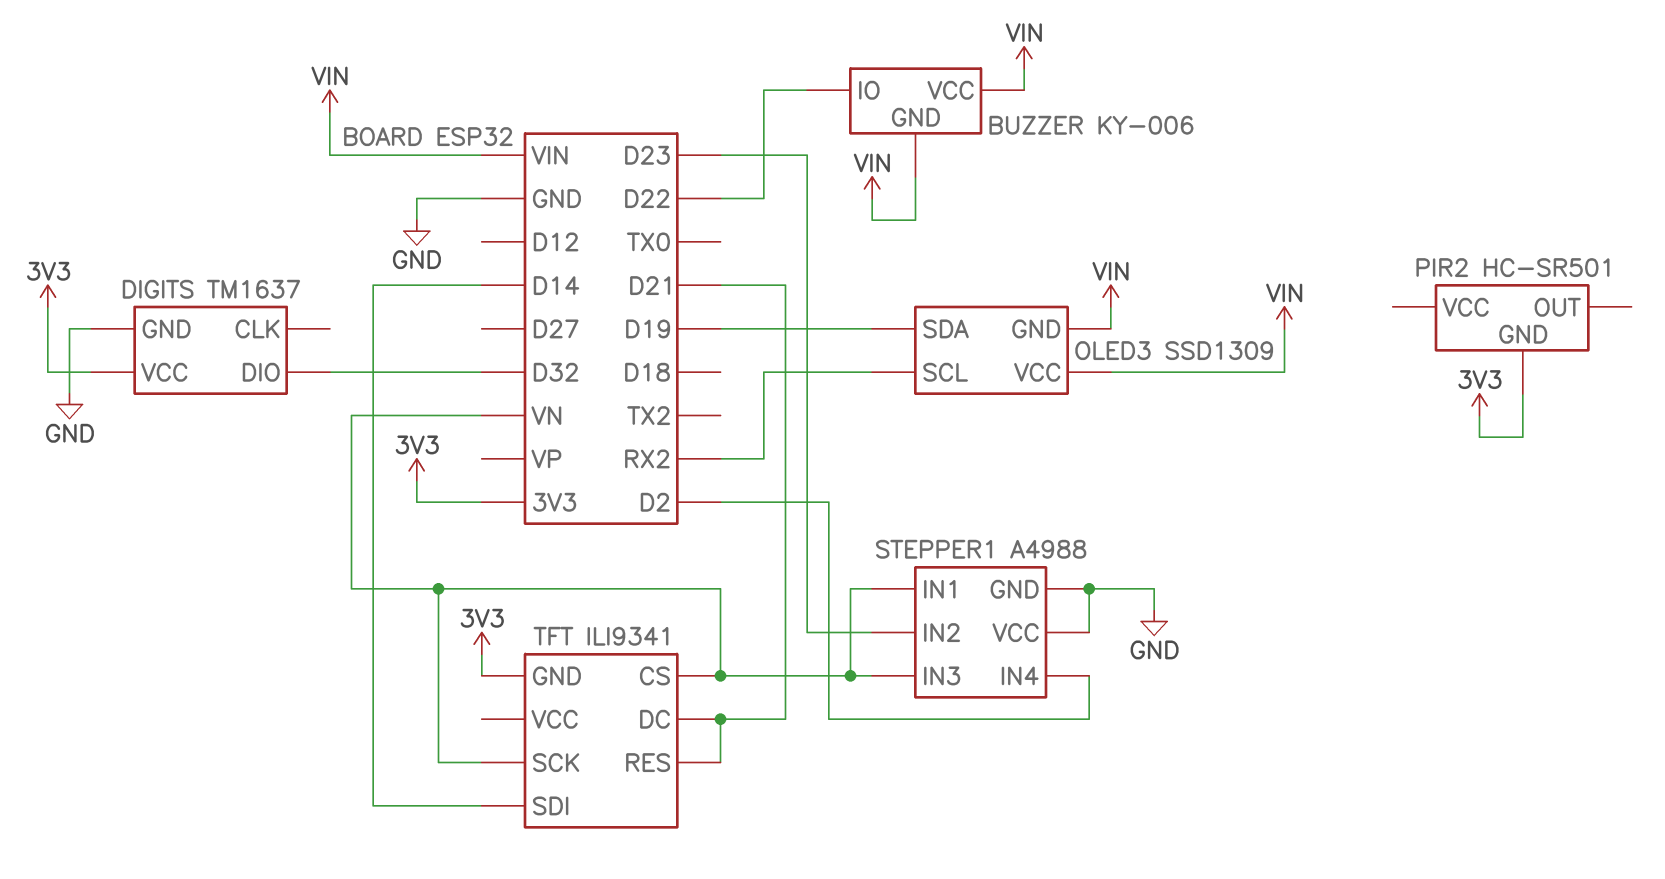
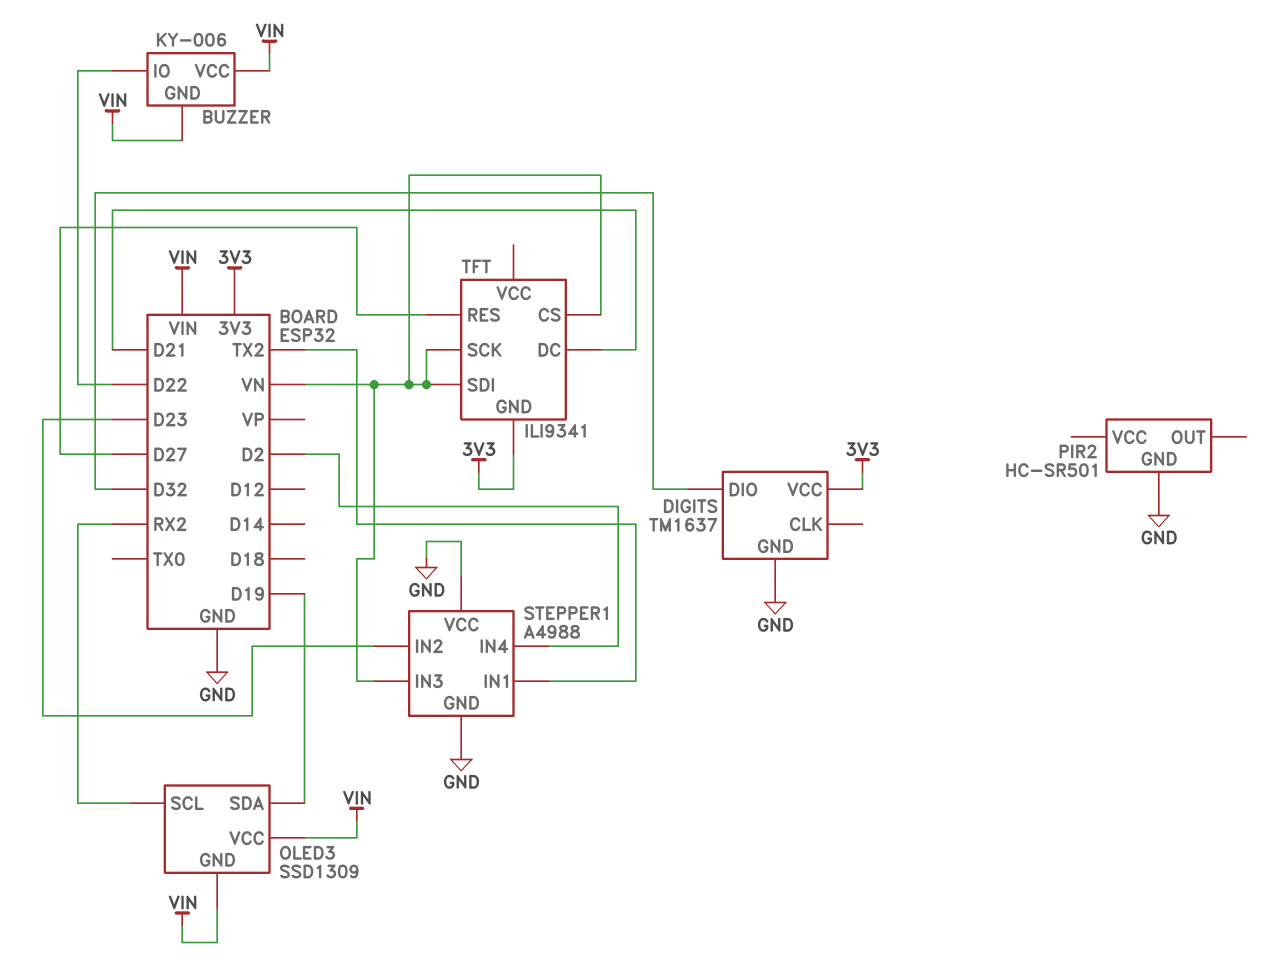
PIR2 pin GND: 3V3 -> GND
STEPPER1 pin IN1: VN -> TX2
TFT pin RES: D21 -> D27
TFT pin SDI: D14 -> VN

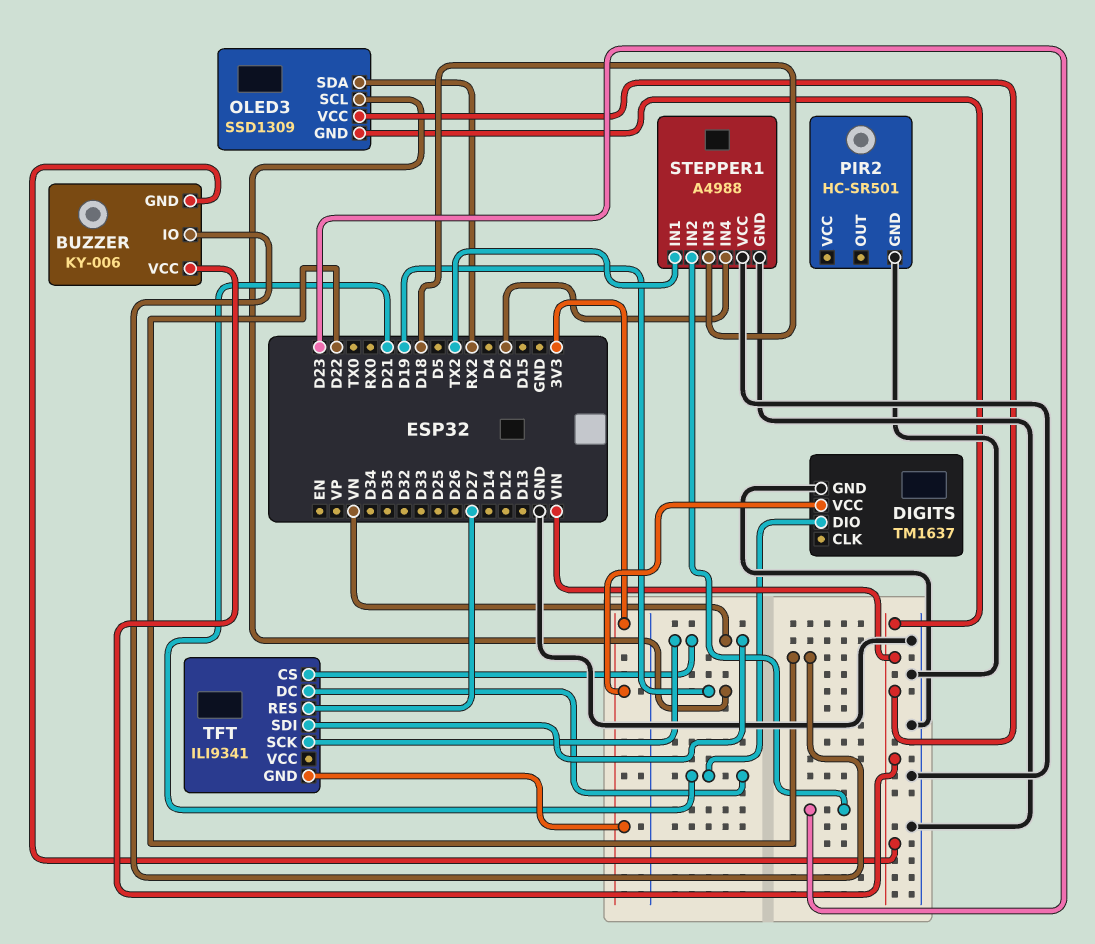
DIGITS pin DIO: D32 -> D21
OLED3 pin SCL: RX2 -> D19
OLED3 pin SDA: D19 -> RX2
STEPPER1 pin IN3: VN -> D18

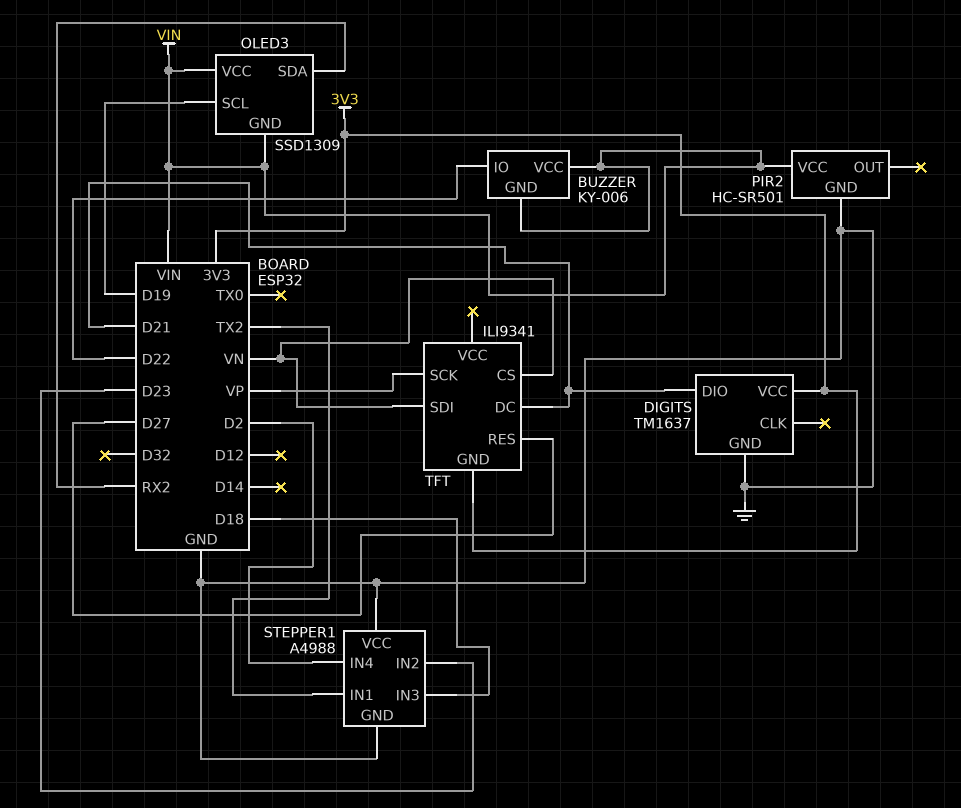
PIR2 pin VCC: none -> VIN
TFT pin SCK: VN -> VP

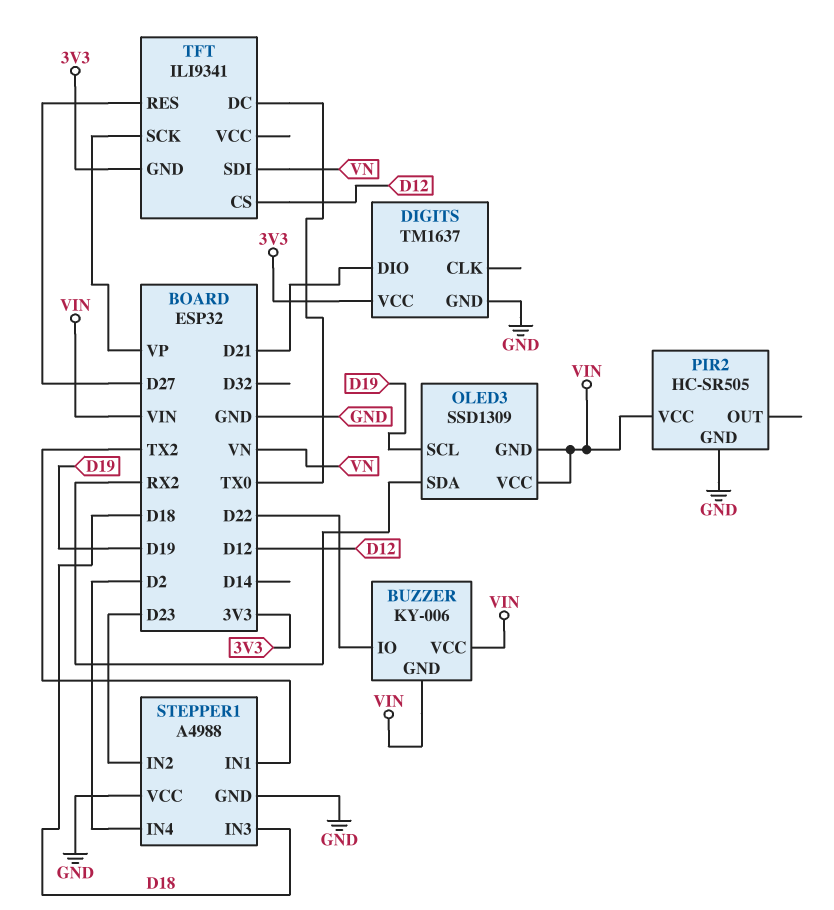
PIR2: HC-SR501 -> HC-SR505
TFT pin CS: VN -> D12
TFT pin DC: D21 -> TX0

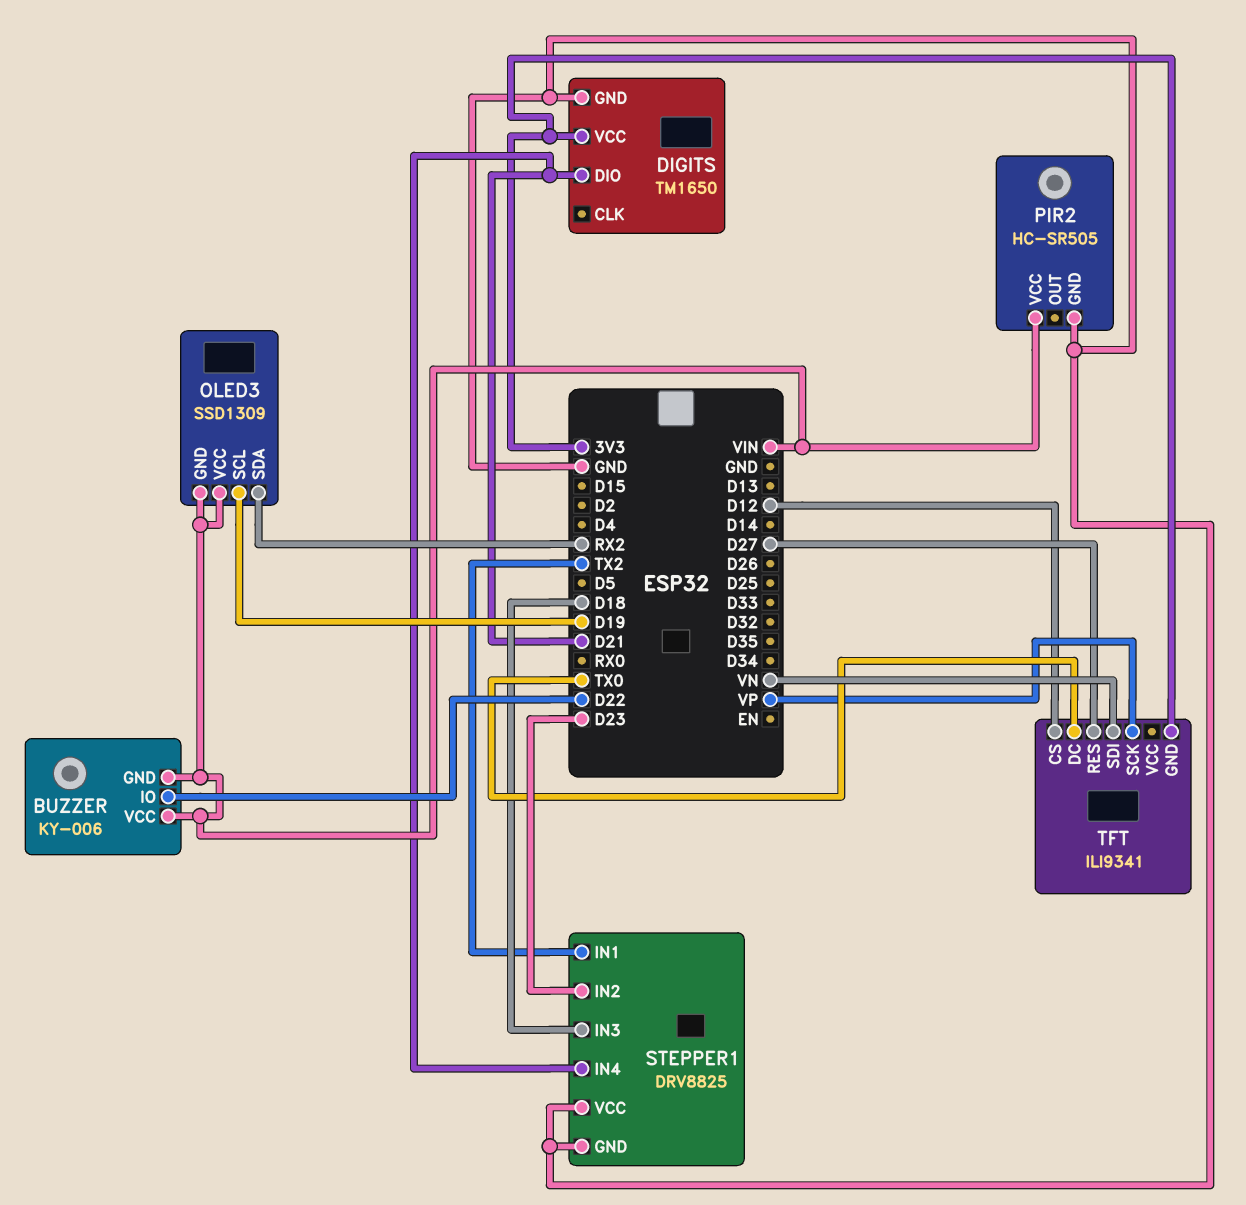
DIGITS: TM1637 -> TM1650
STEPPER1: A4988 -> DRV8825
STEPPER1 pin IN4: D2 -> D21

